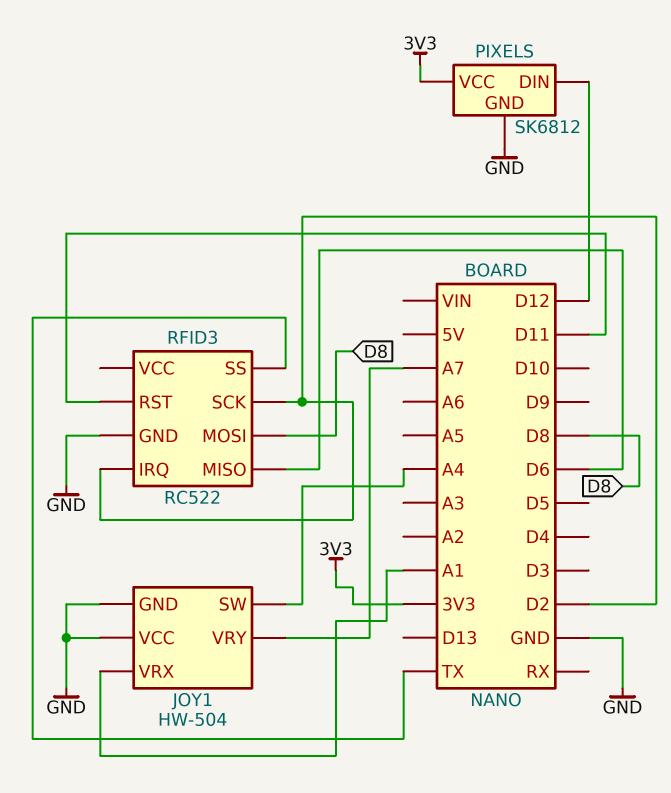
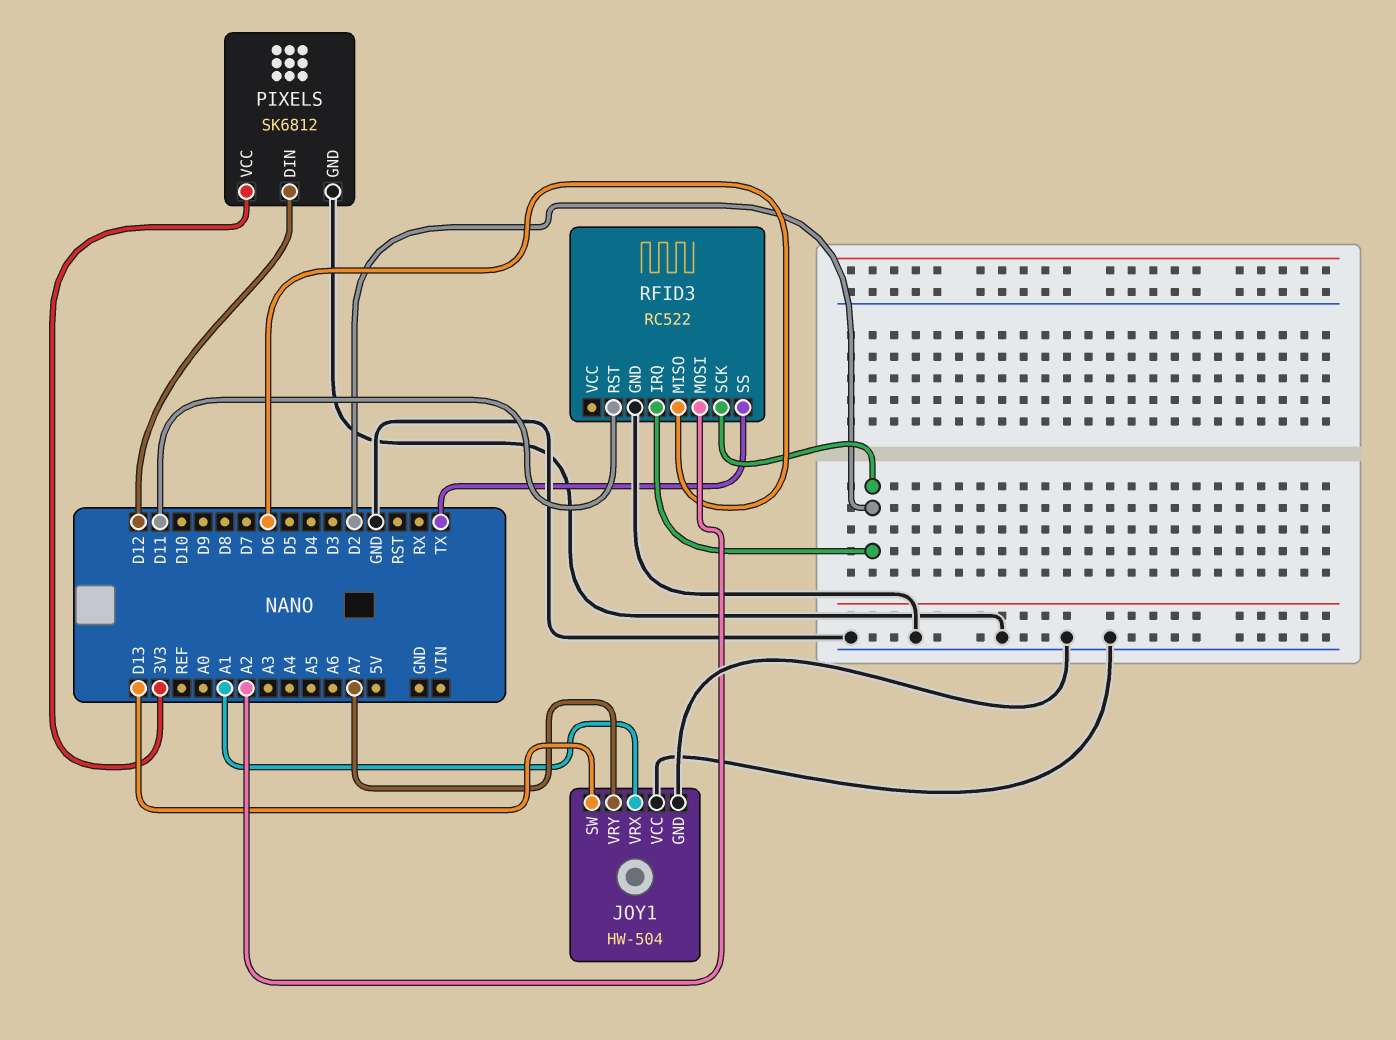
JOY1 pin SW: A4 -> D13
RFID3 pin MOSI: D8 -> A2

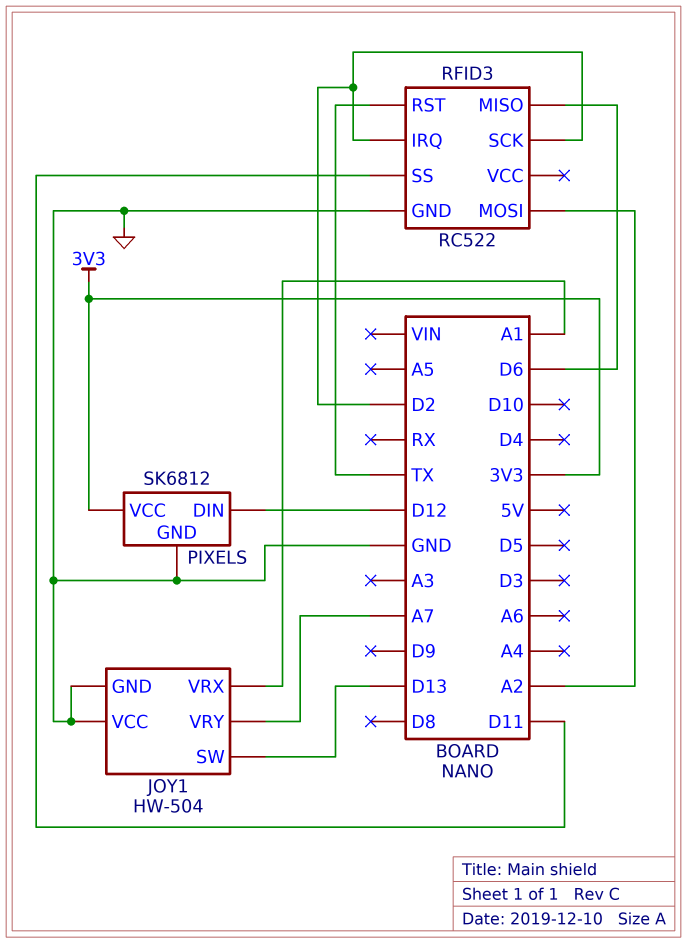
RFID3 pin RST: D11 -> TX
RFID3 pin SS: TX -> D11

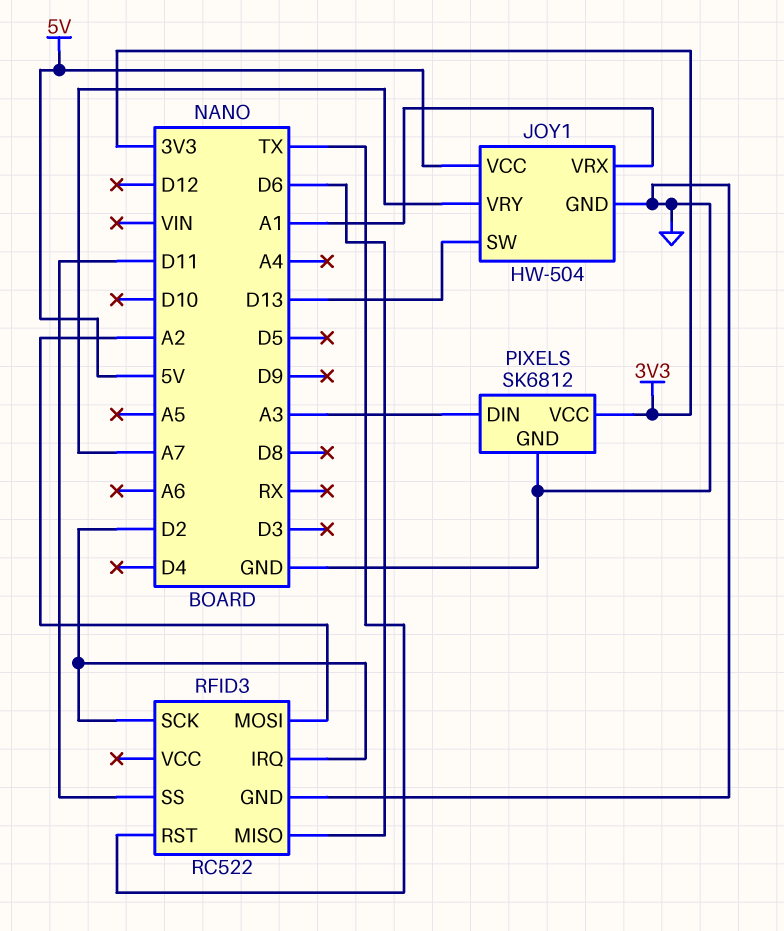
JOY1 pin VCC: GND -> 5V
PIXELS pin DIN: D12 -> A3

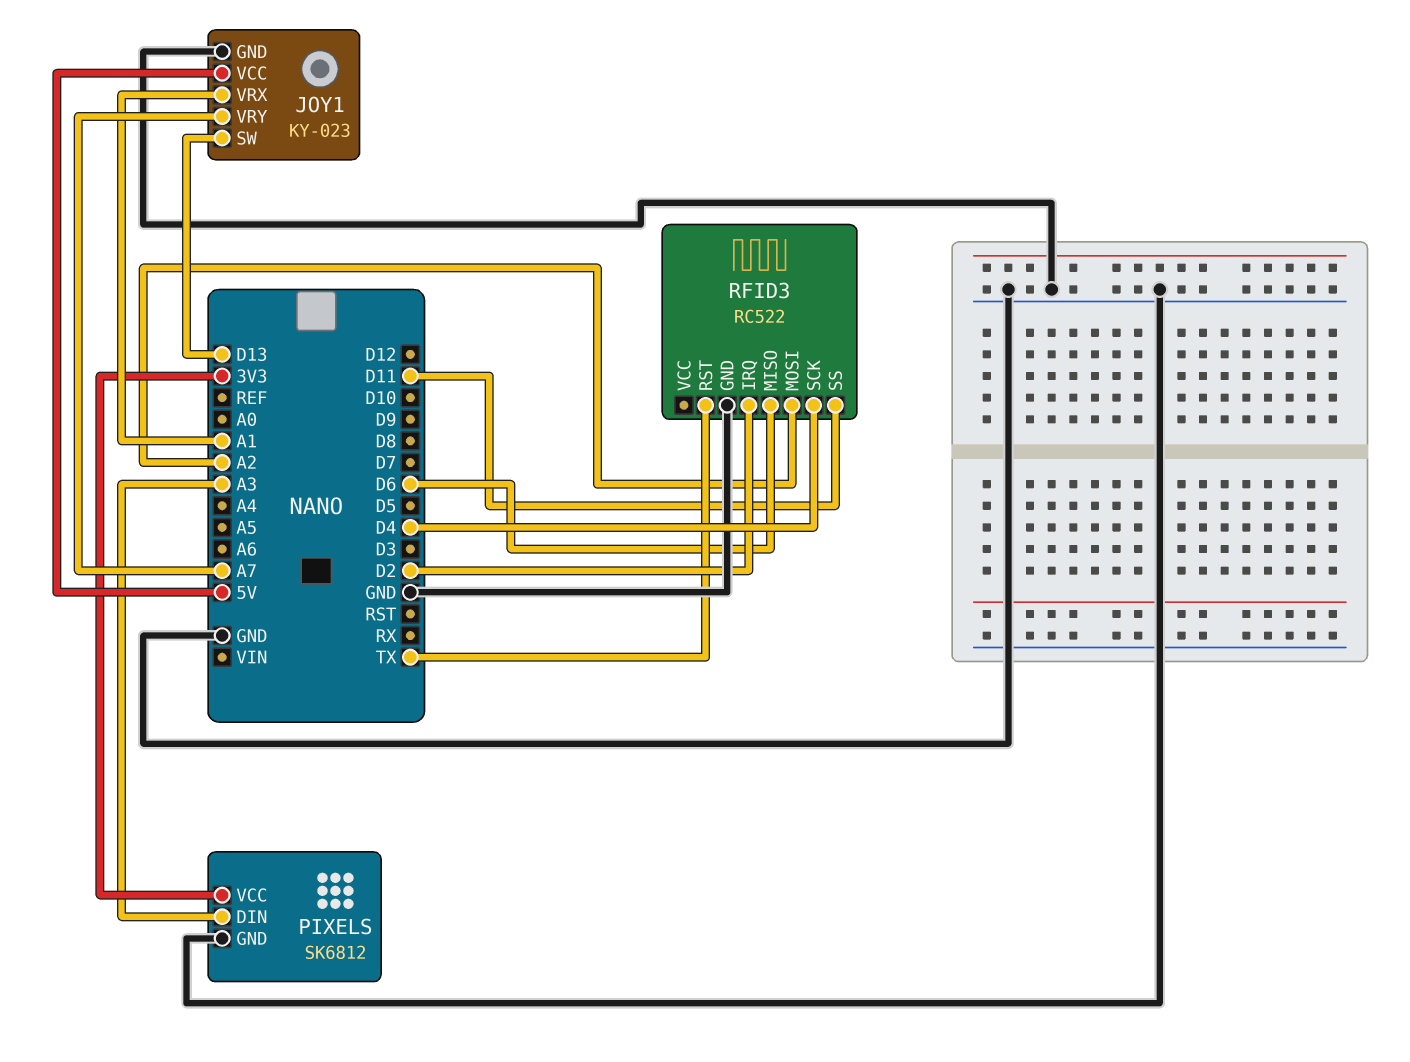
JOY1: HW-504 -> KY-023
RFID3 pin SCK: D2 -> D4

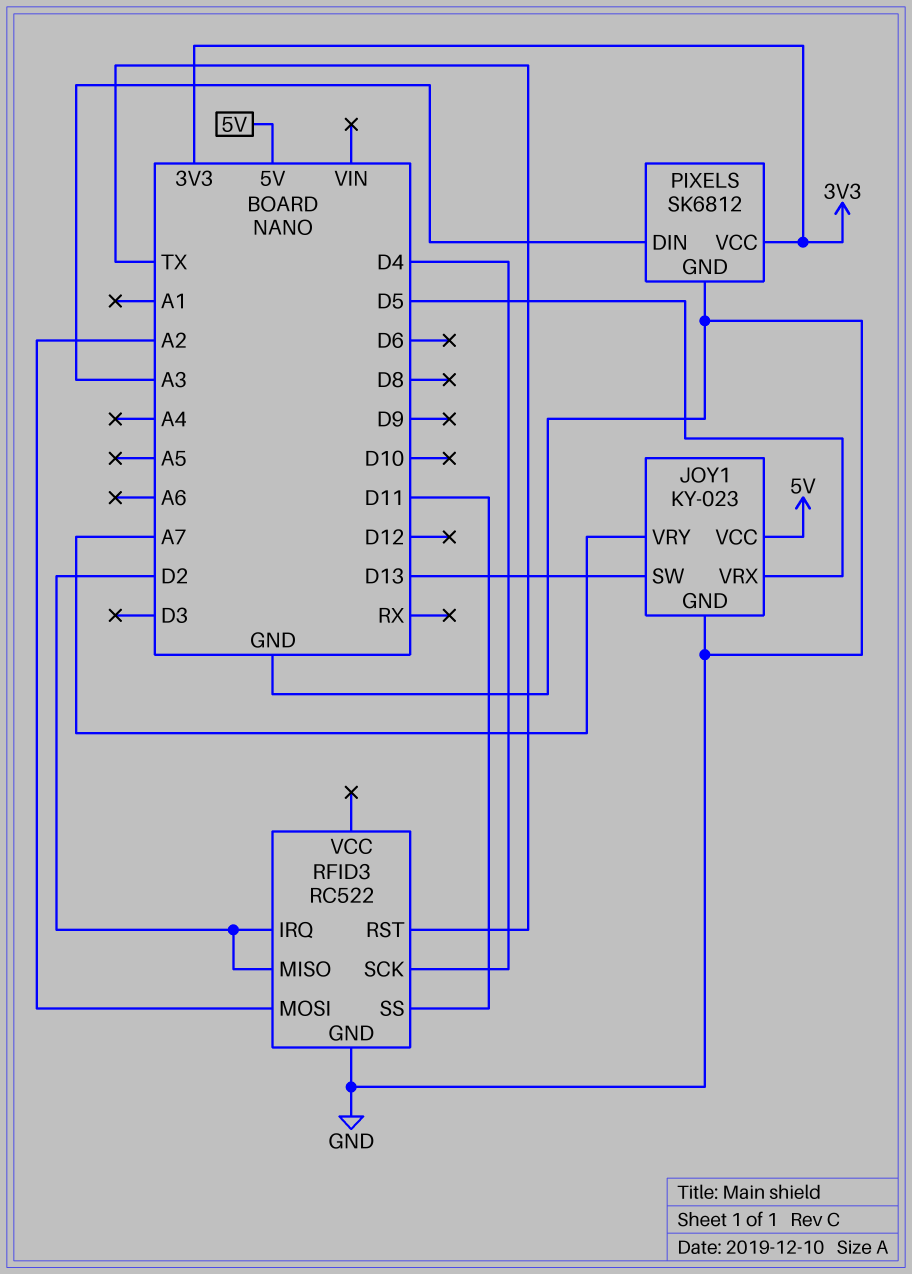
JOY1 pin VRX: A1 -> D5
RFID3 pin MISO: D6 -> D2

